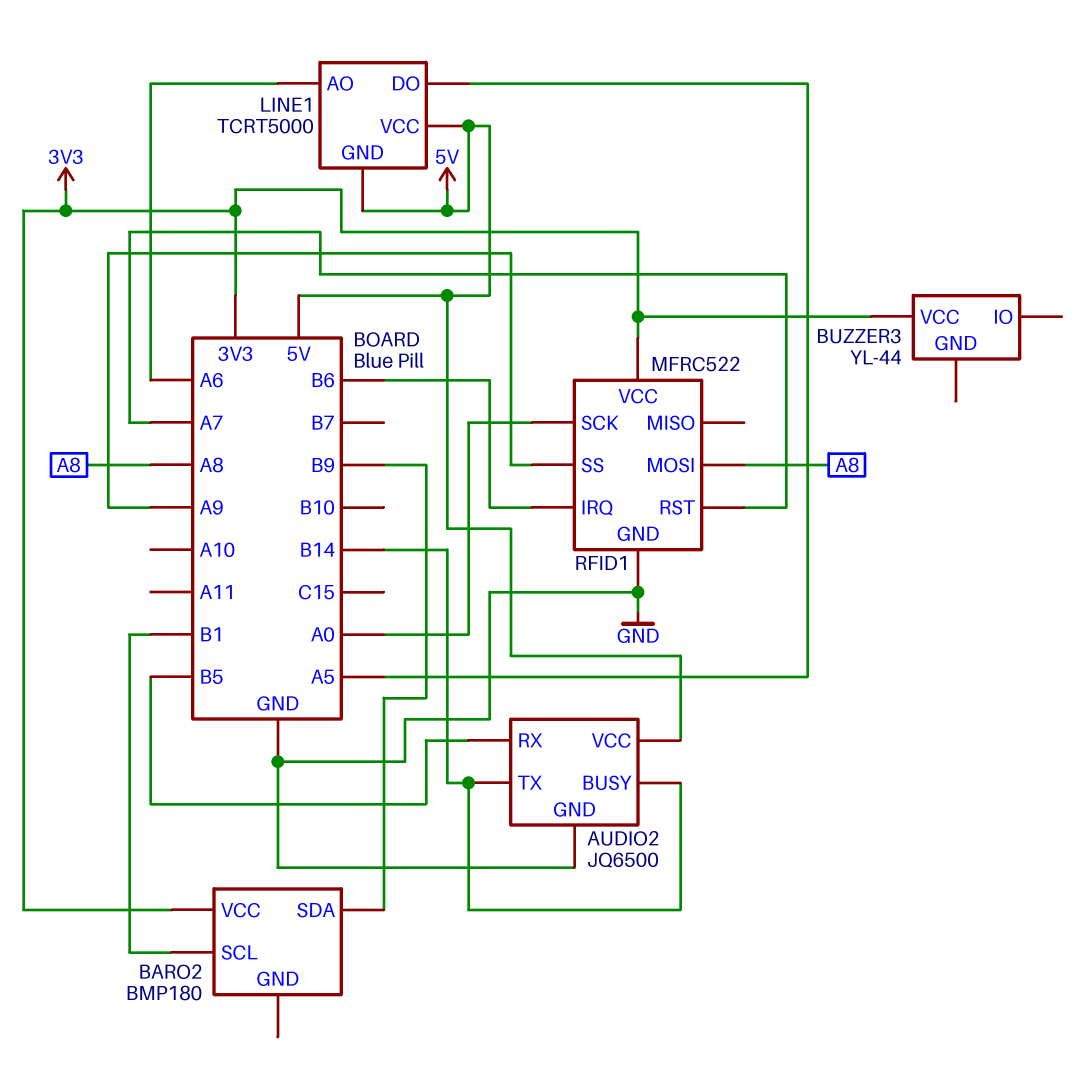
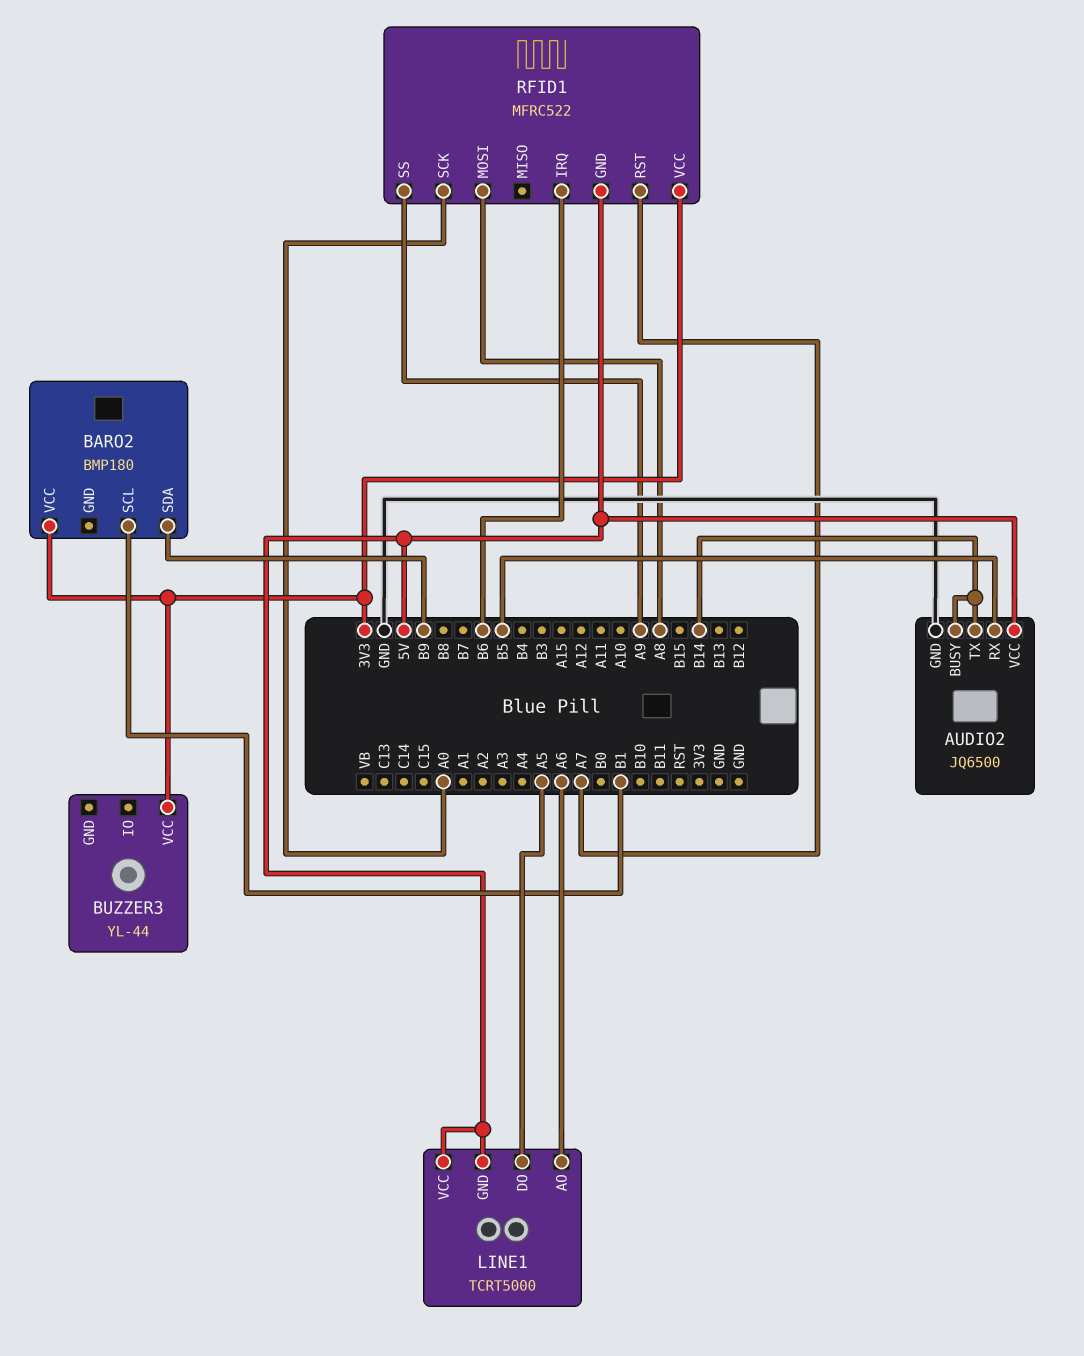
RFID1 pin GND: GND -> 5V

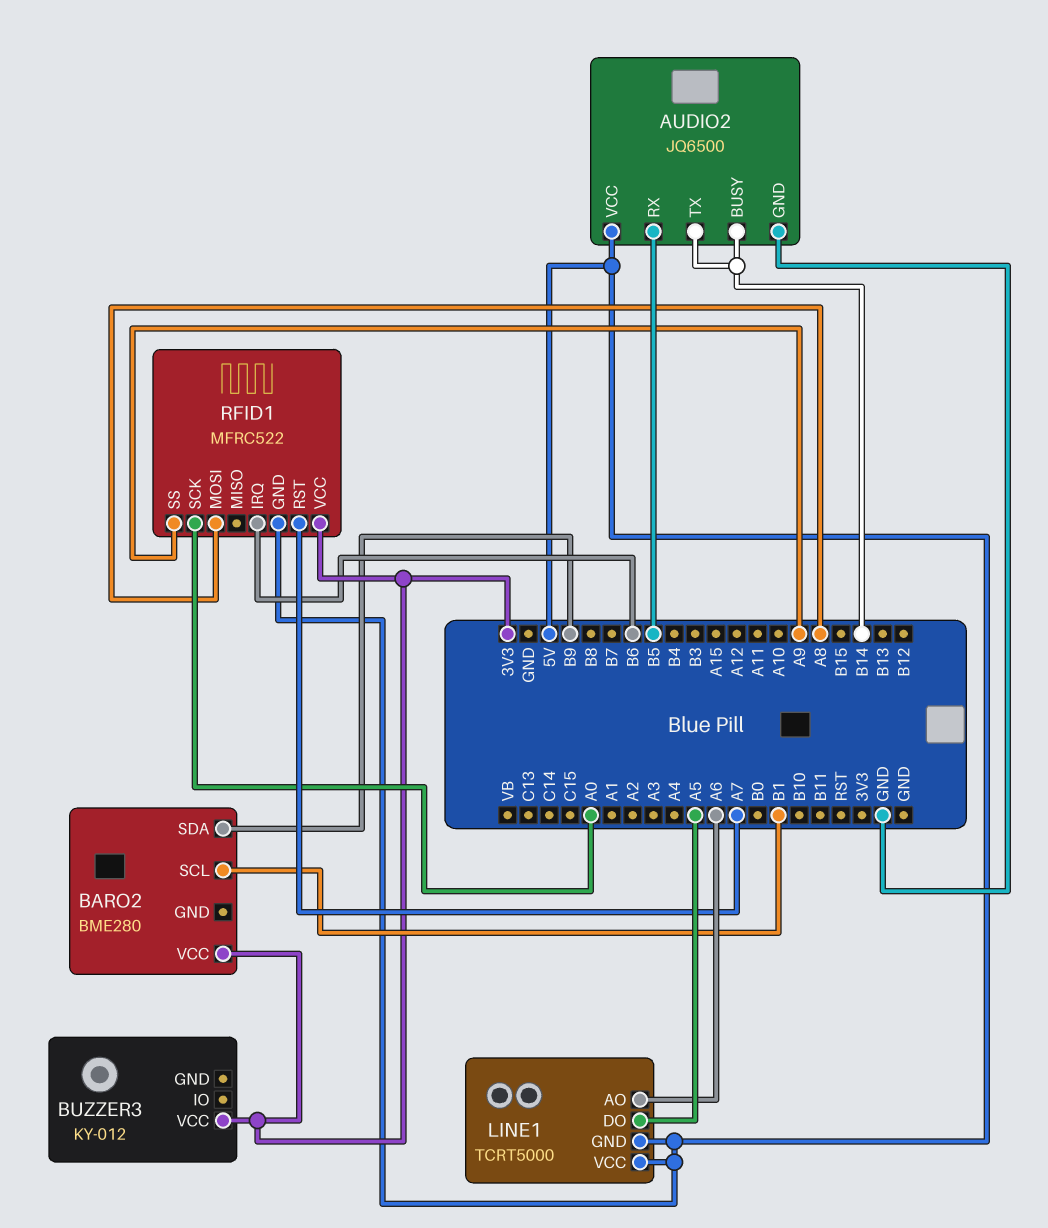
BARO2: BMP180 -> BME280
BUZZER3: YL-44 -> KY-012

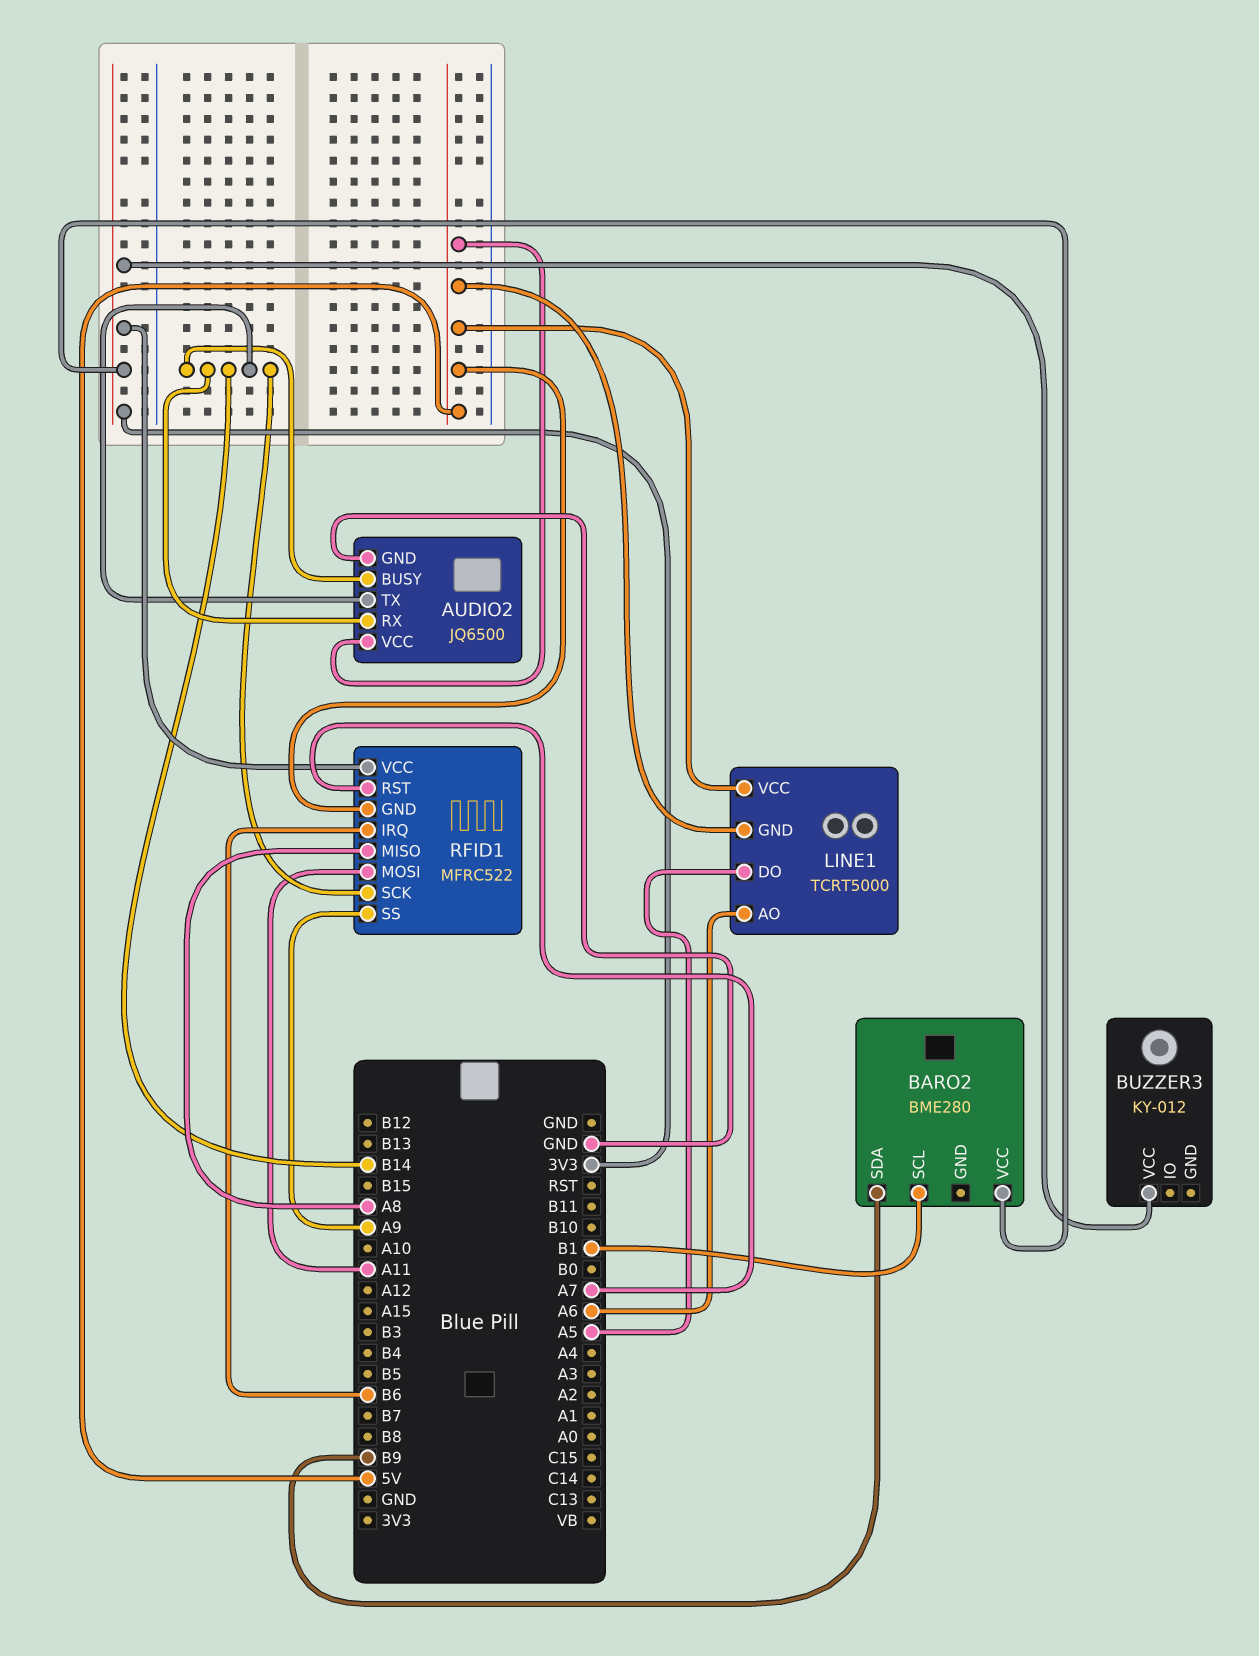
AUDIO2 pin RX: B5 -> B14
RFID1 pin MISO: none -> A8
RFID1 pin MOSI: A8 -> A11
RFID1 pin SCK: A0 -> B14

